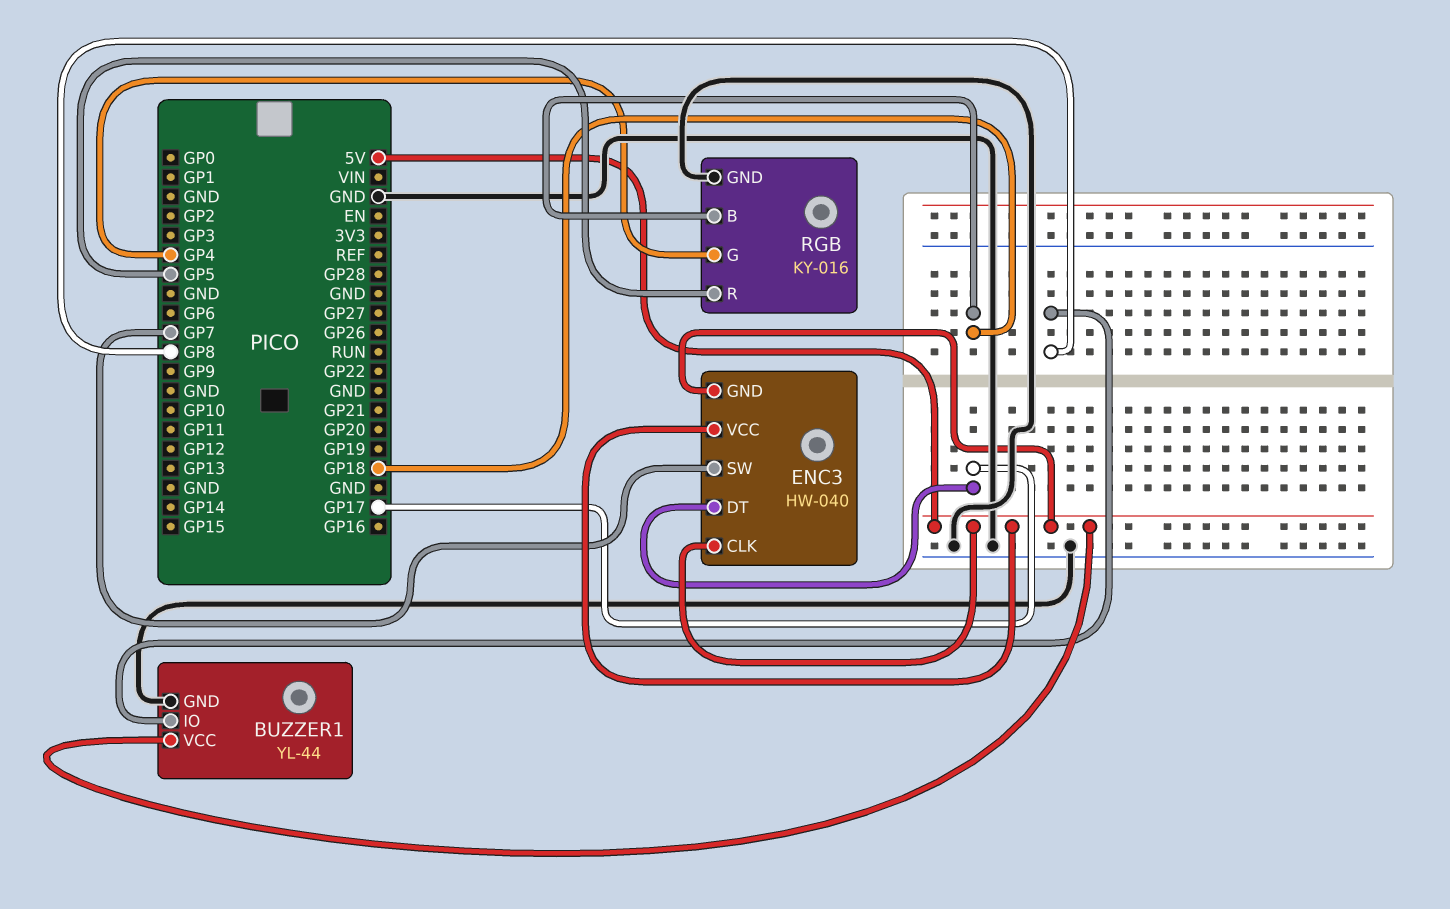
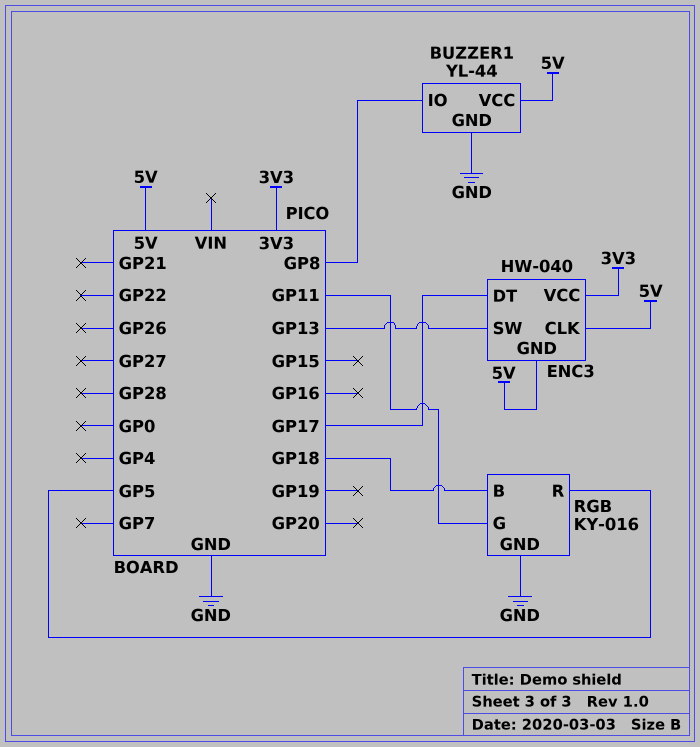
ENC3 pin SW: GP7 -> GP13
ENC3 pin VCC: 5V -> 3V3
RGB pin G: GP4 -> GP11

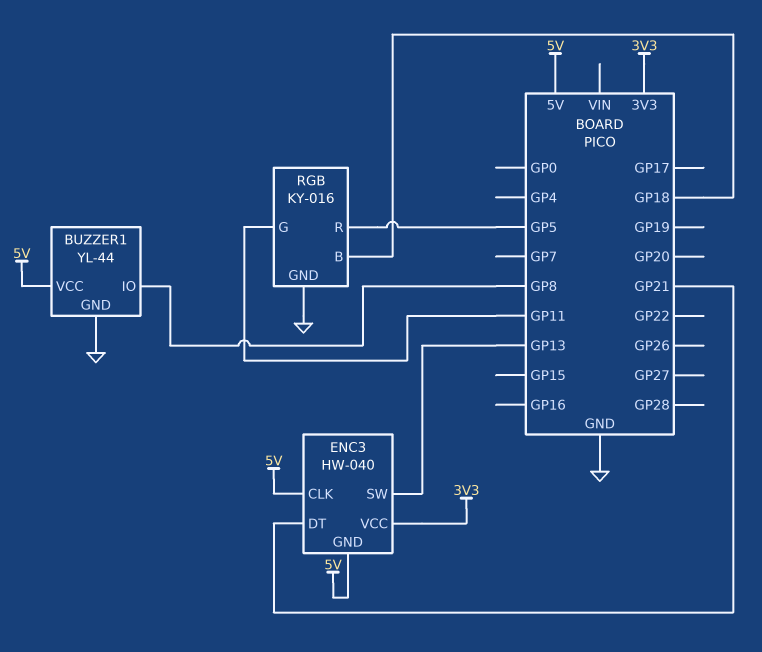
ENC3 pin DT: GP17 -> GP21

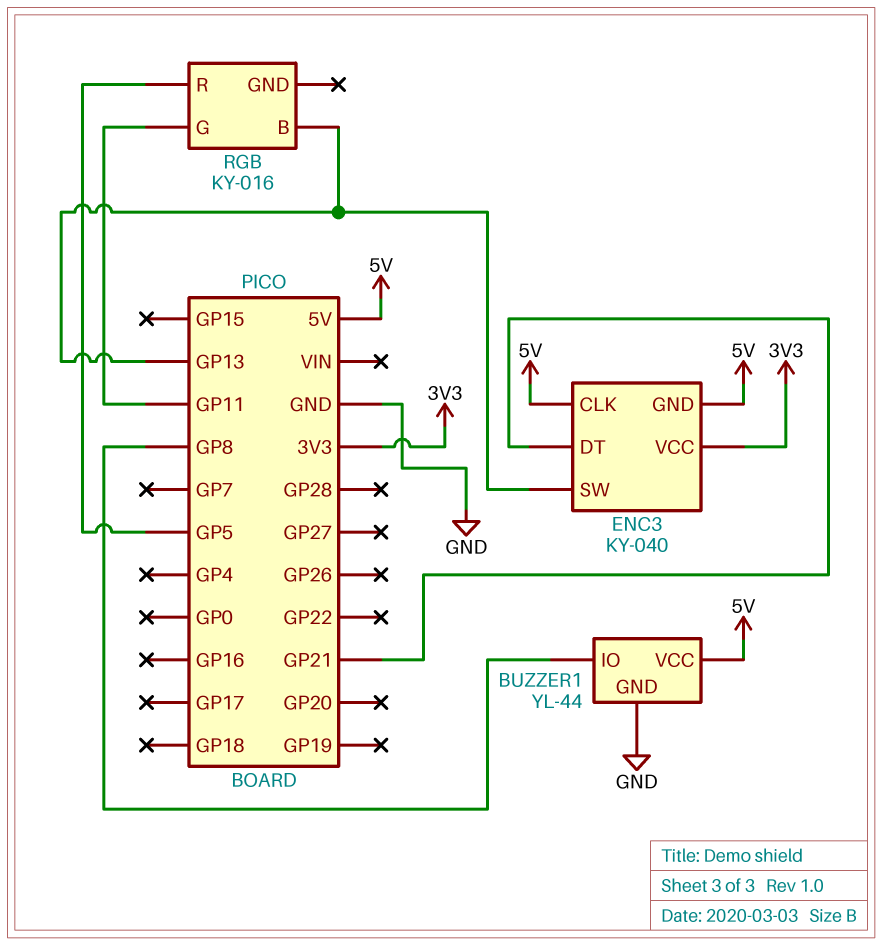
ENC3: HW-040 -> KY-040
RGB pin B: GP18 -> GP13
RGB pin GND: GND -> none

